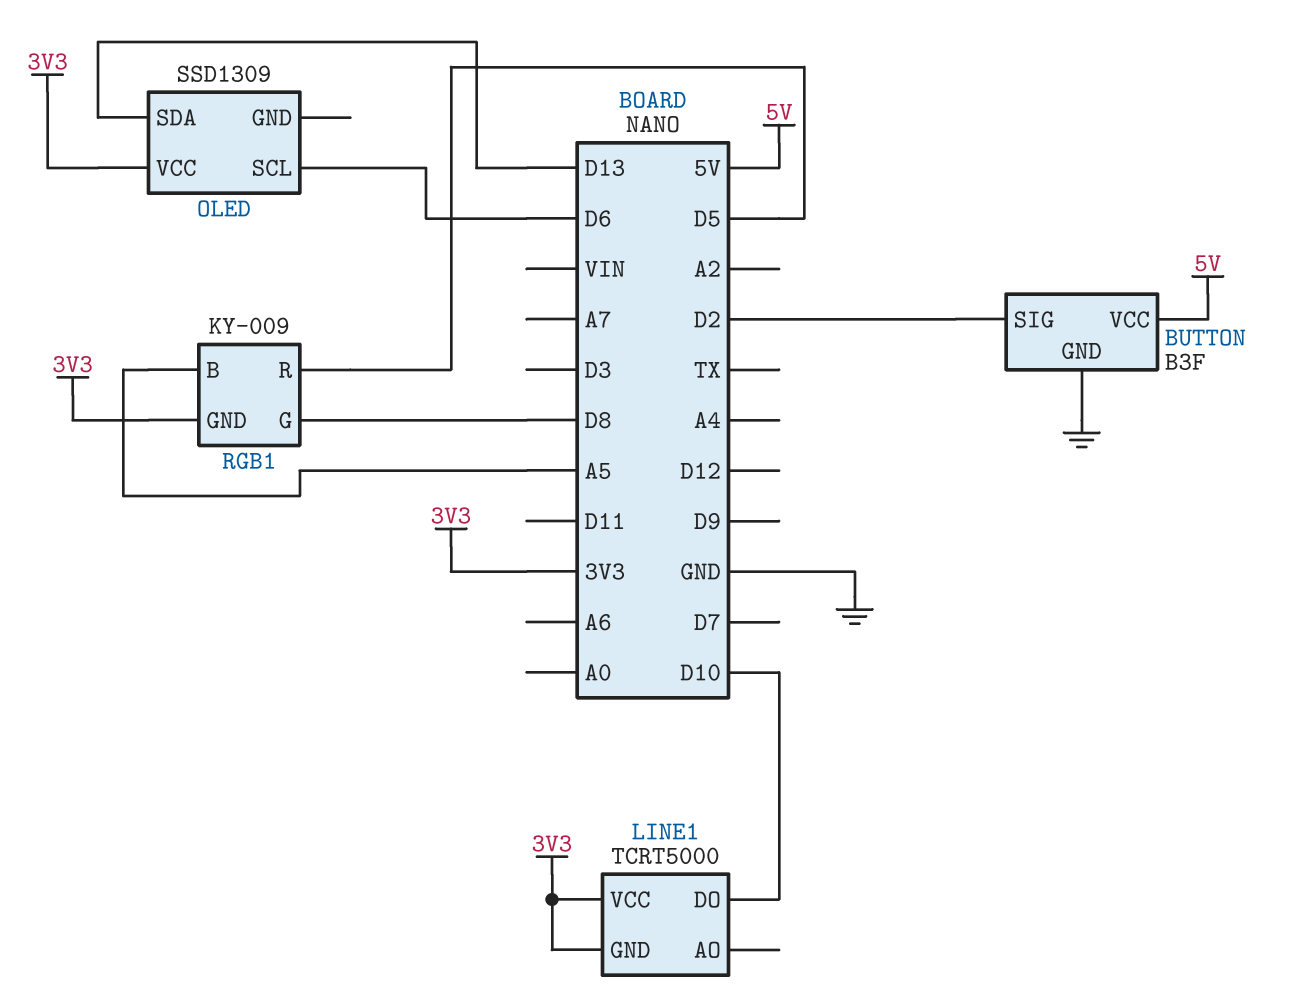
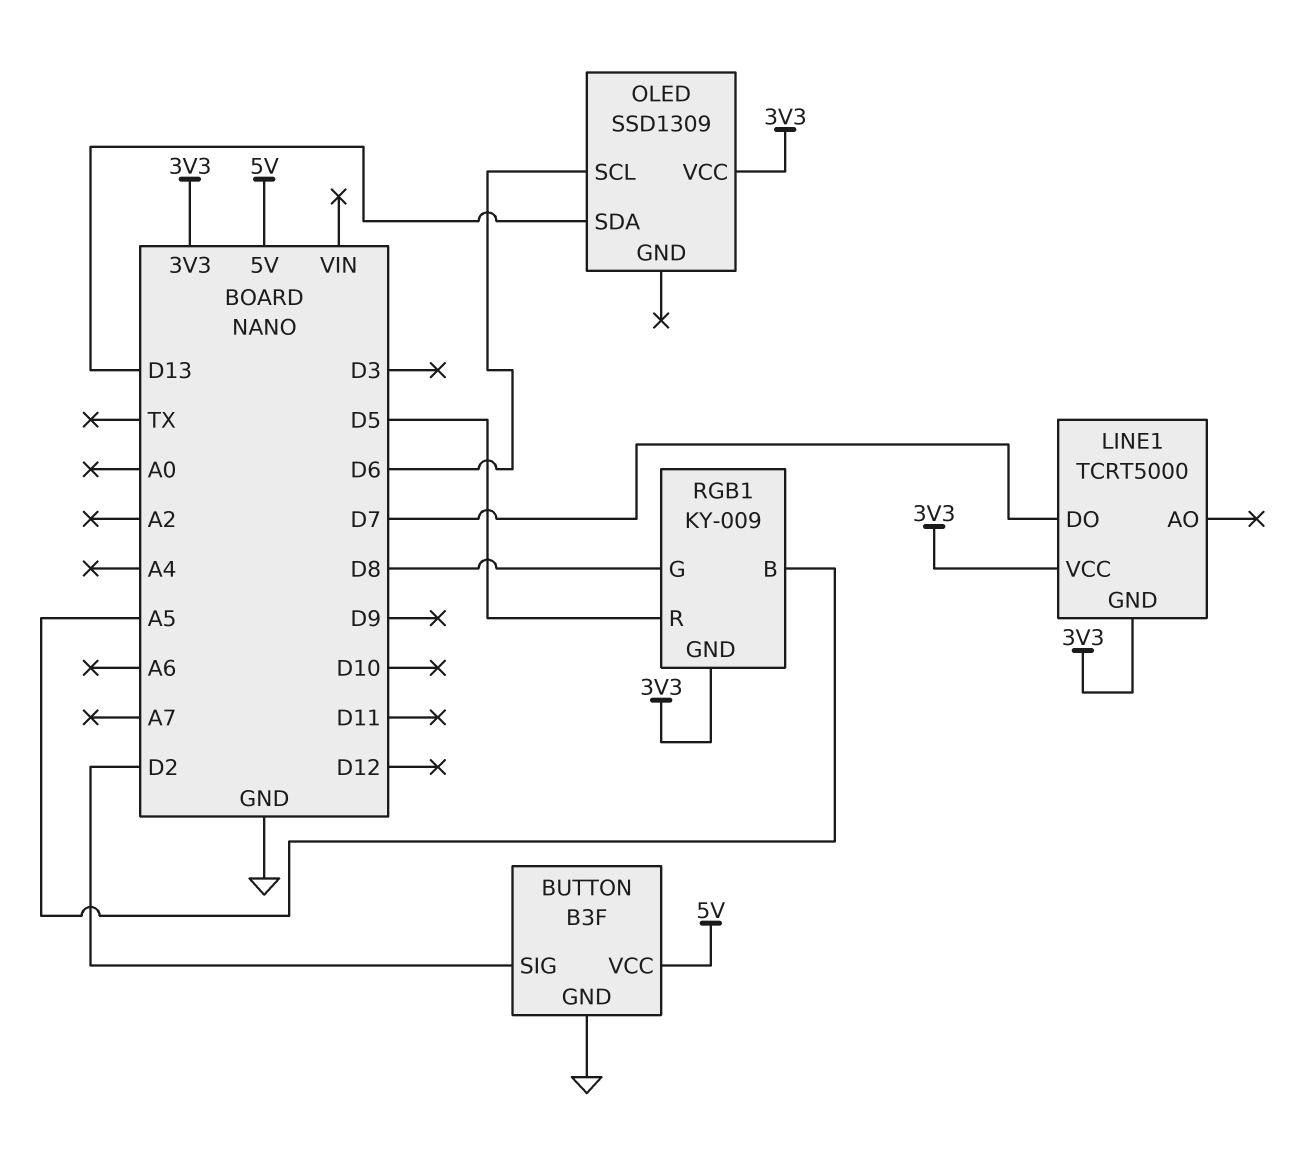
LINE1 pin DO: D10 -> D7

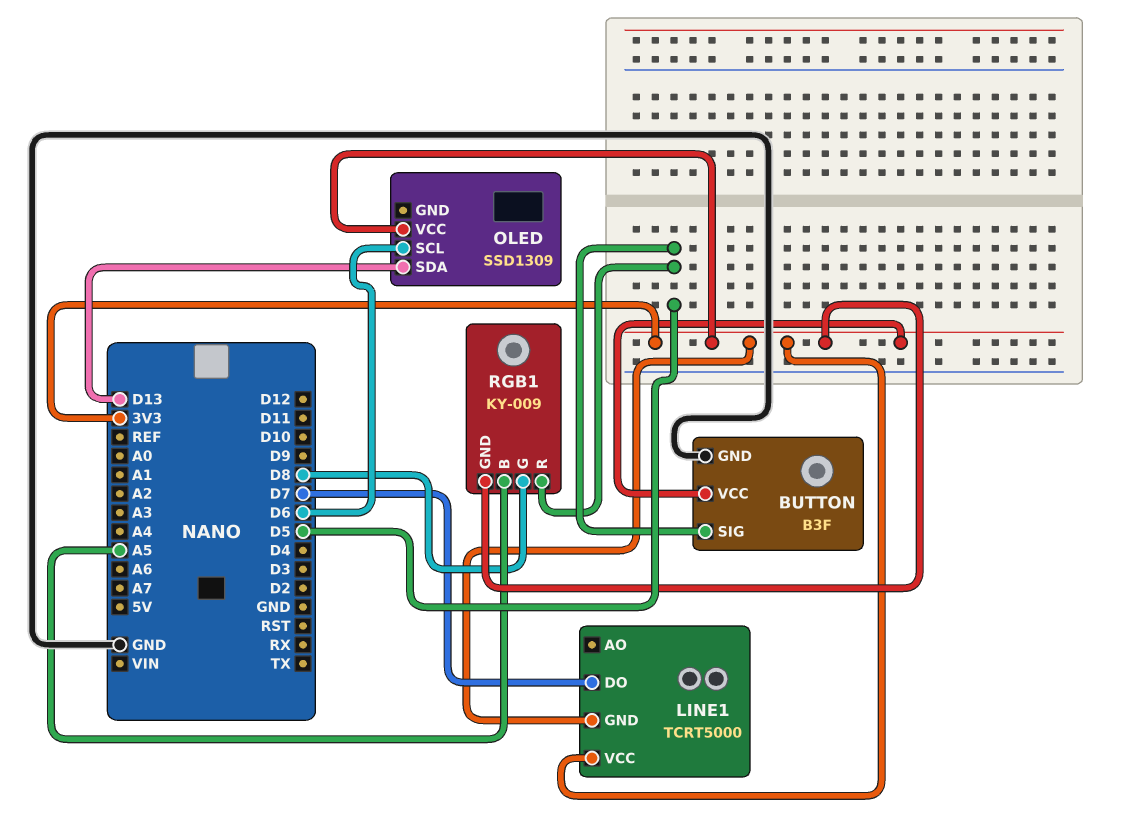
BUTTON pin SIG: D2 -> D5
BUTTON pin VCC: 5V -> 3V3

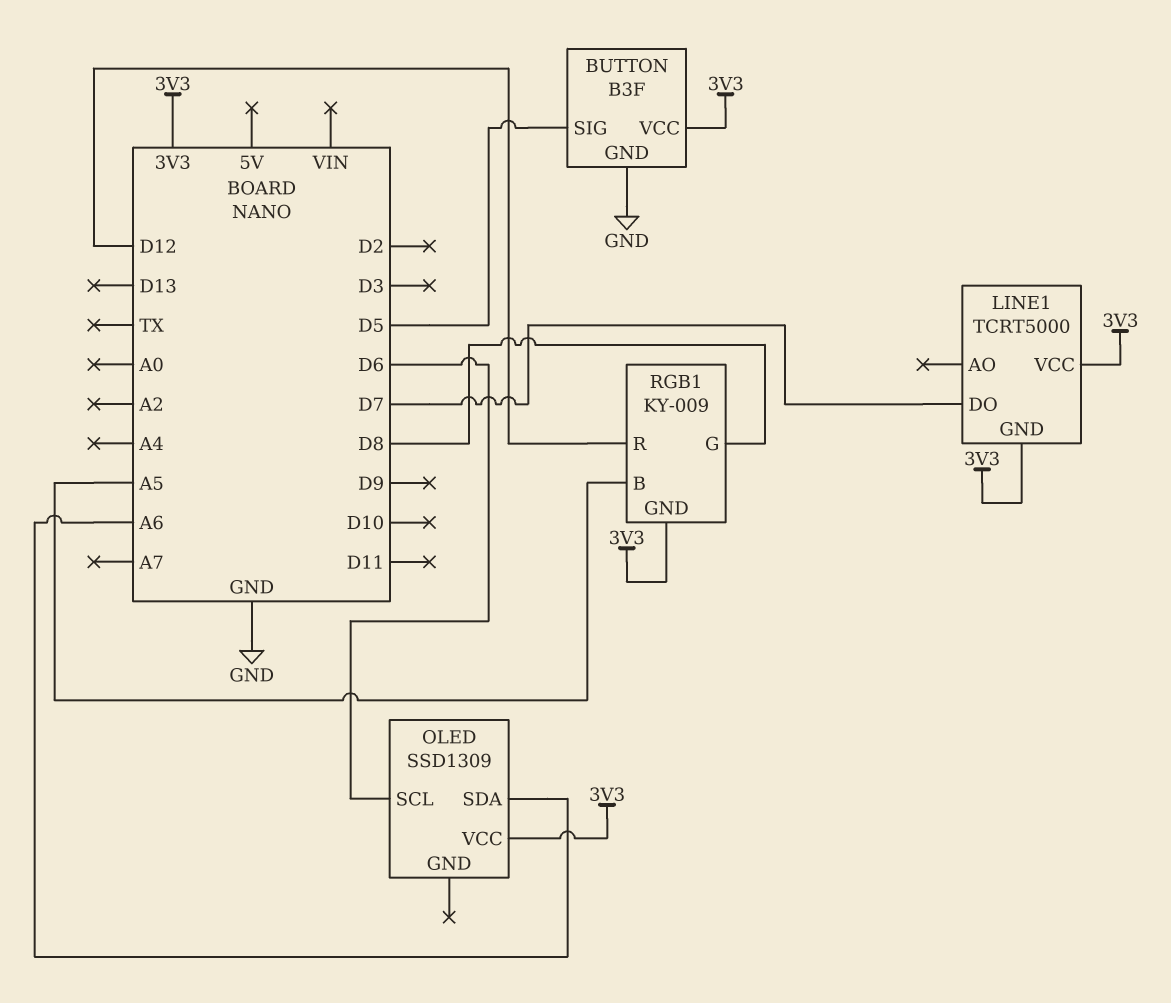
OLED pin SDA: D13 -> A6
RGB1 pin R: D5 -> D12

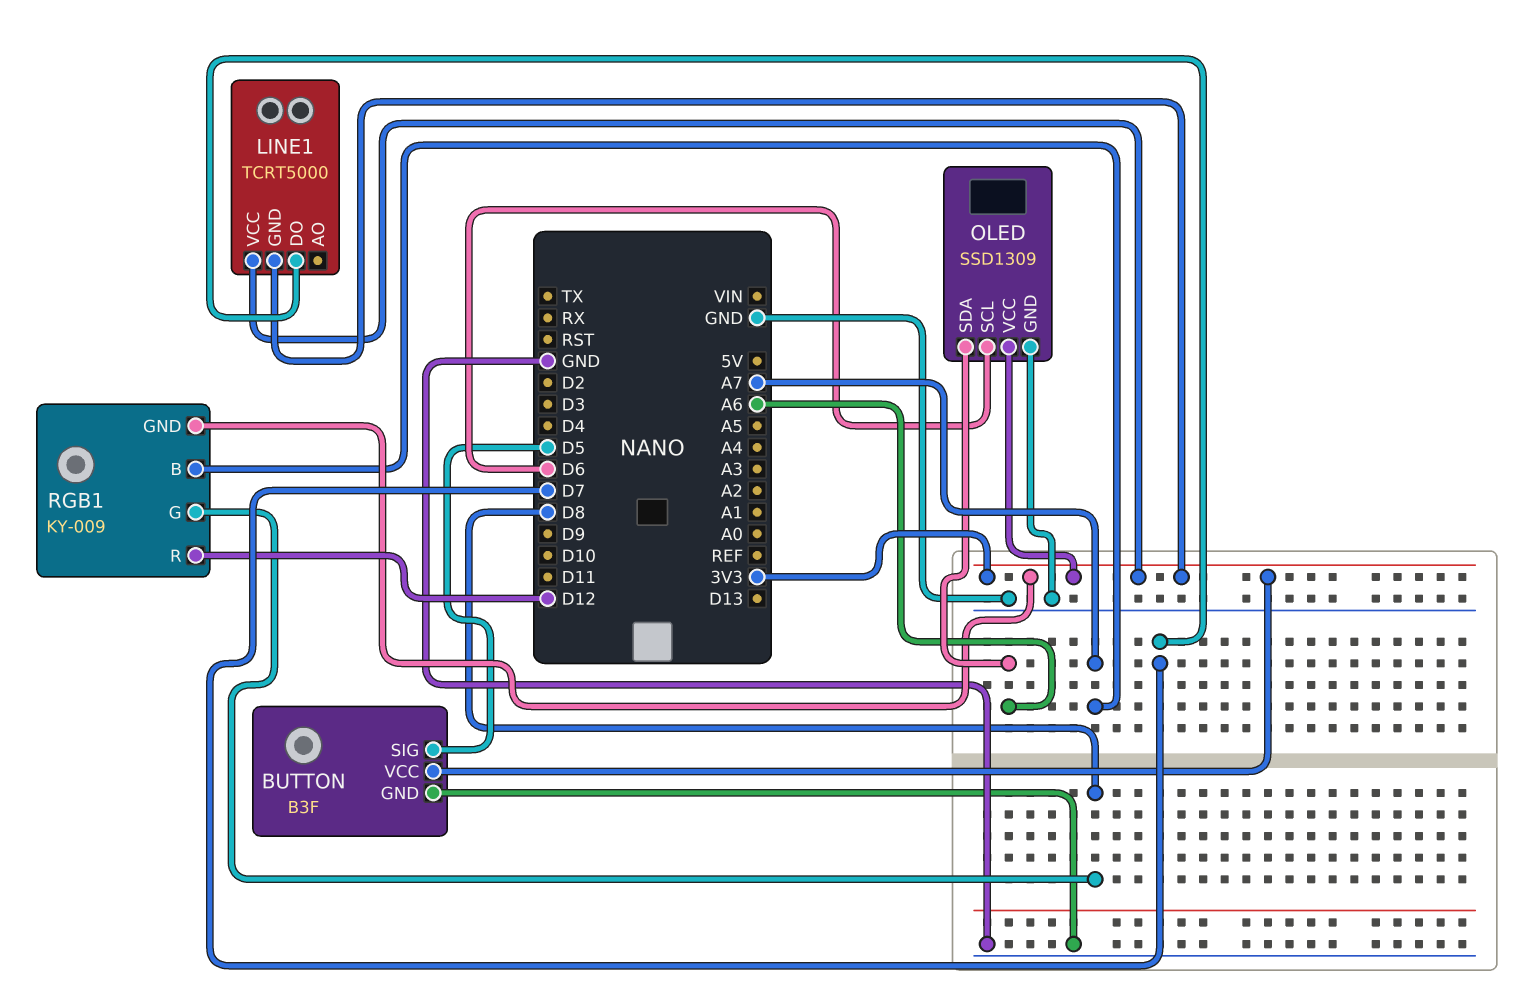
OLED pin GND: none -> GND
RGB1 pin B: A5 -> A7

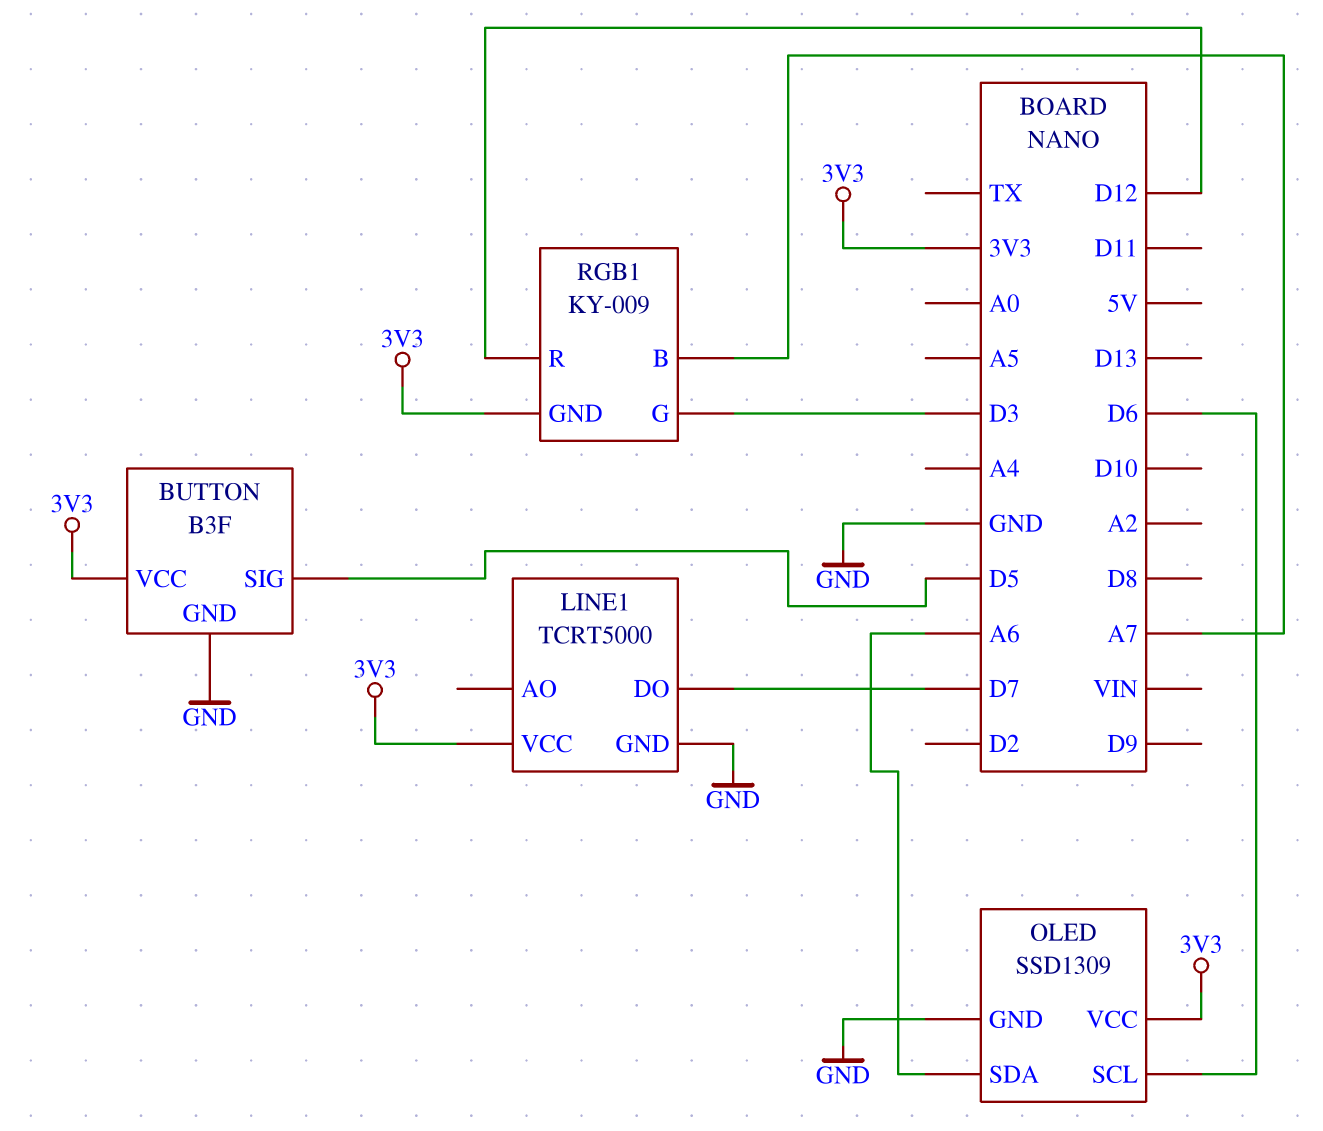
LINE1 pin GND: 3V3 -> GND
RGB1 pin G: D8 -> D3

